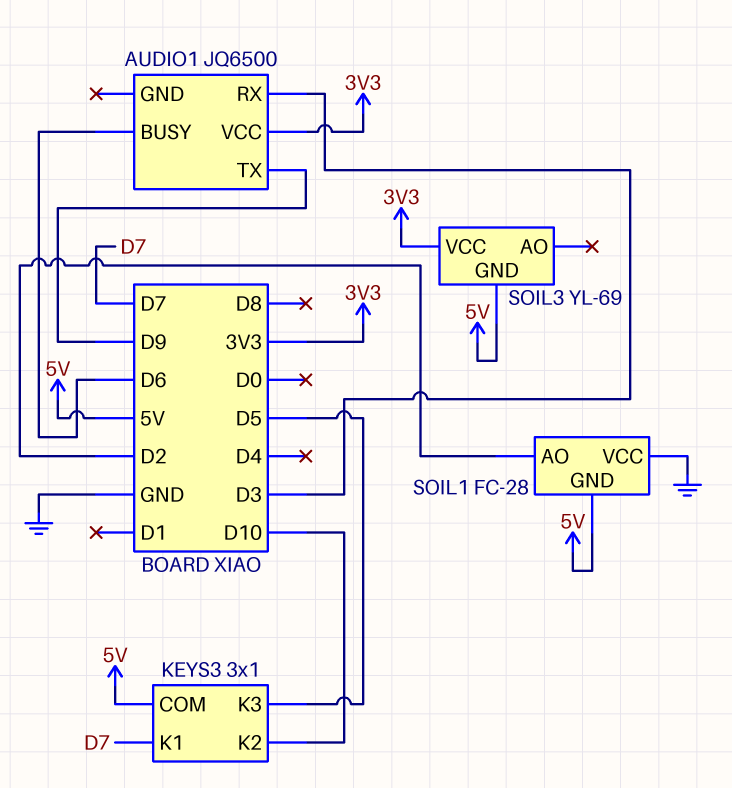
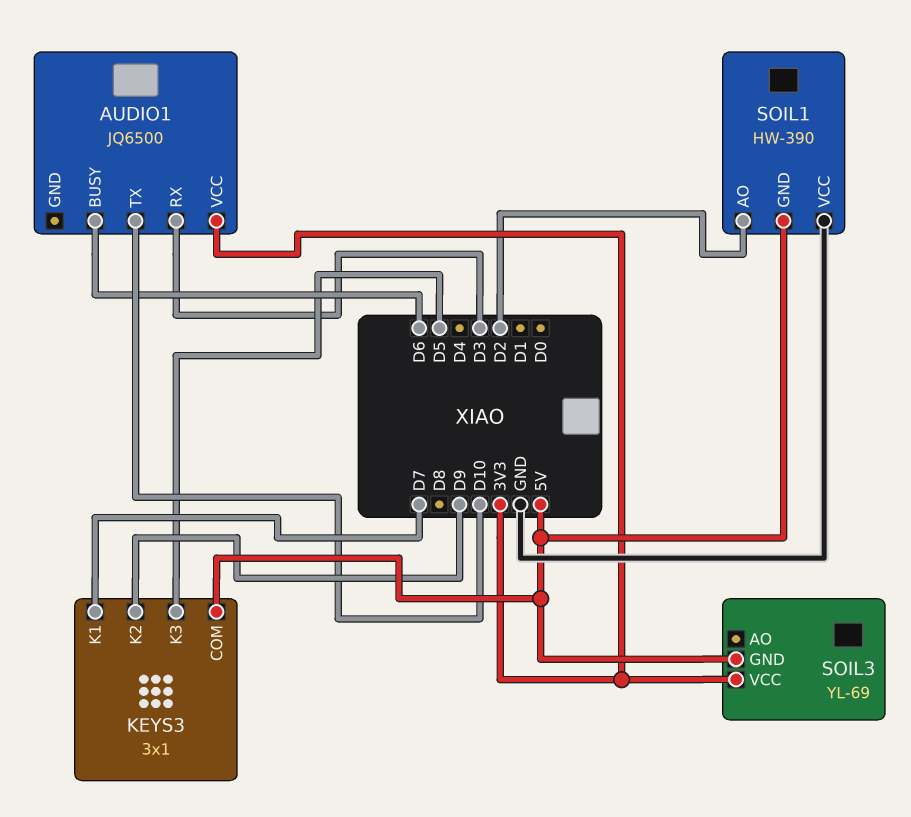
AUDIO1 pin TX: D9 -> D10
KEYS3 pin K2: D10 -> D9
SOIL1: FC-28 -> HW-390

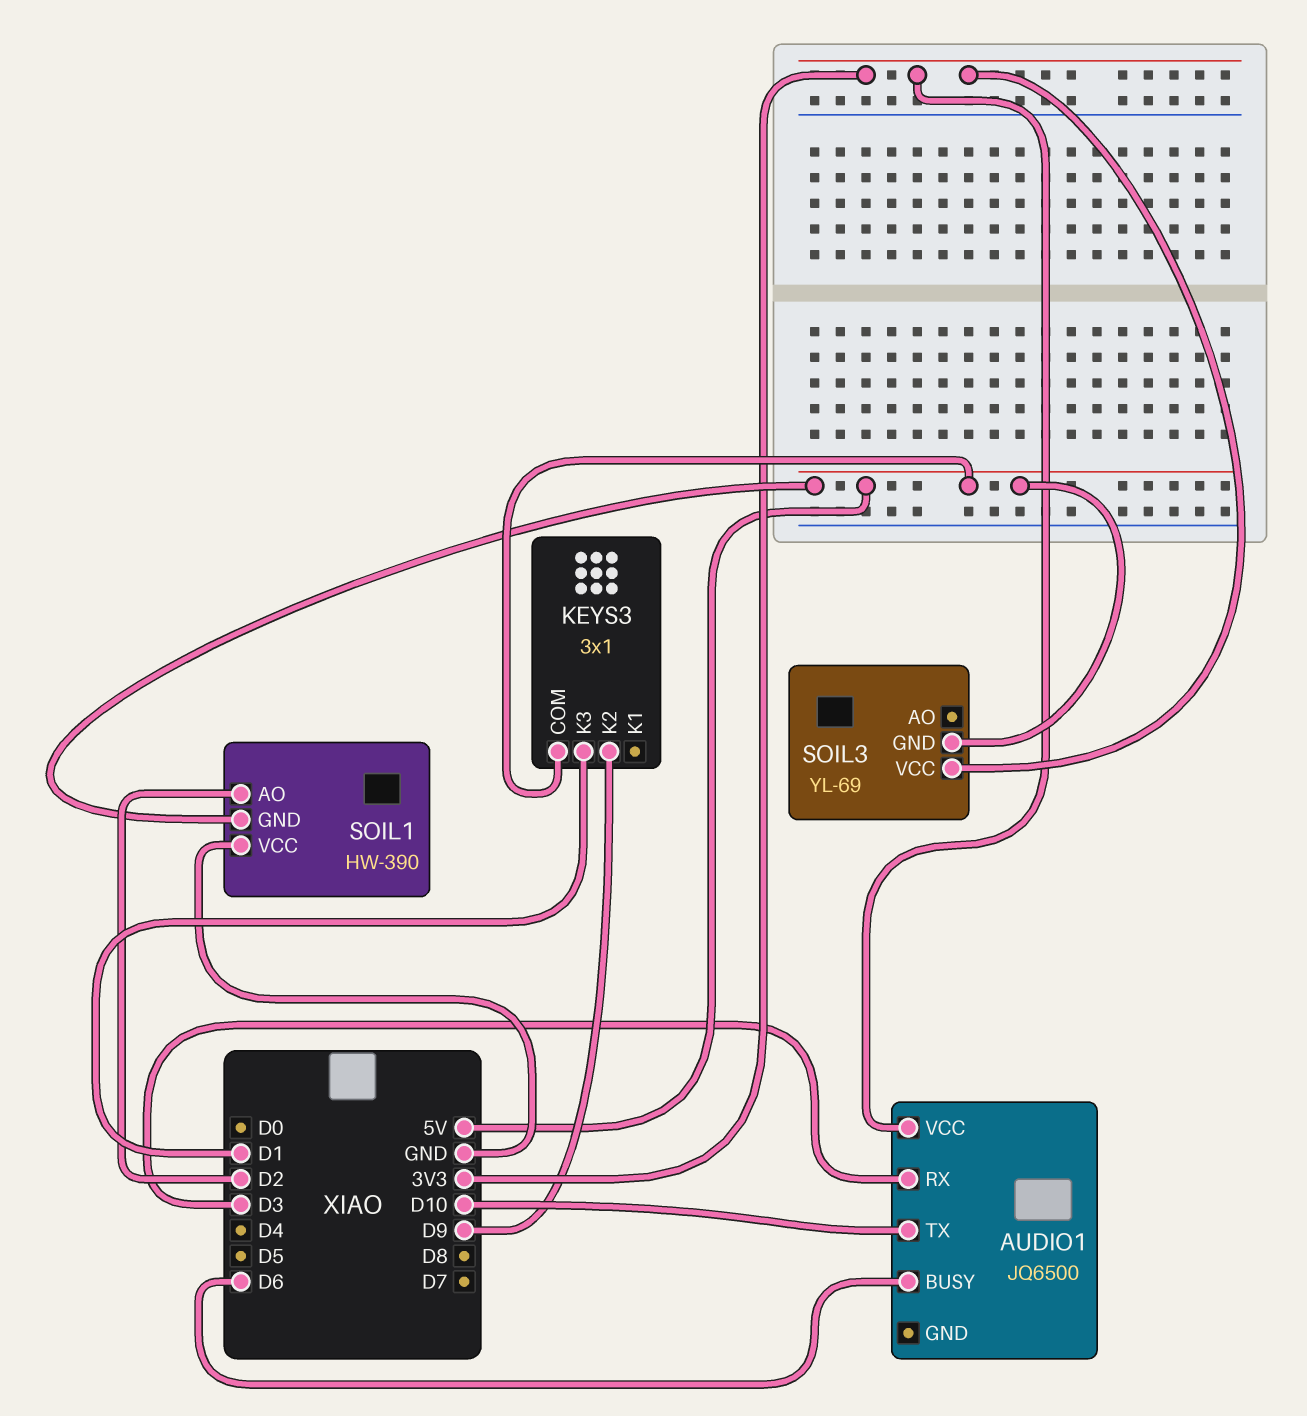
KEYS3 pin K1: D7 -> none
KEYS3 pin K3: D5 -> D1

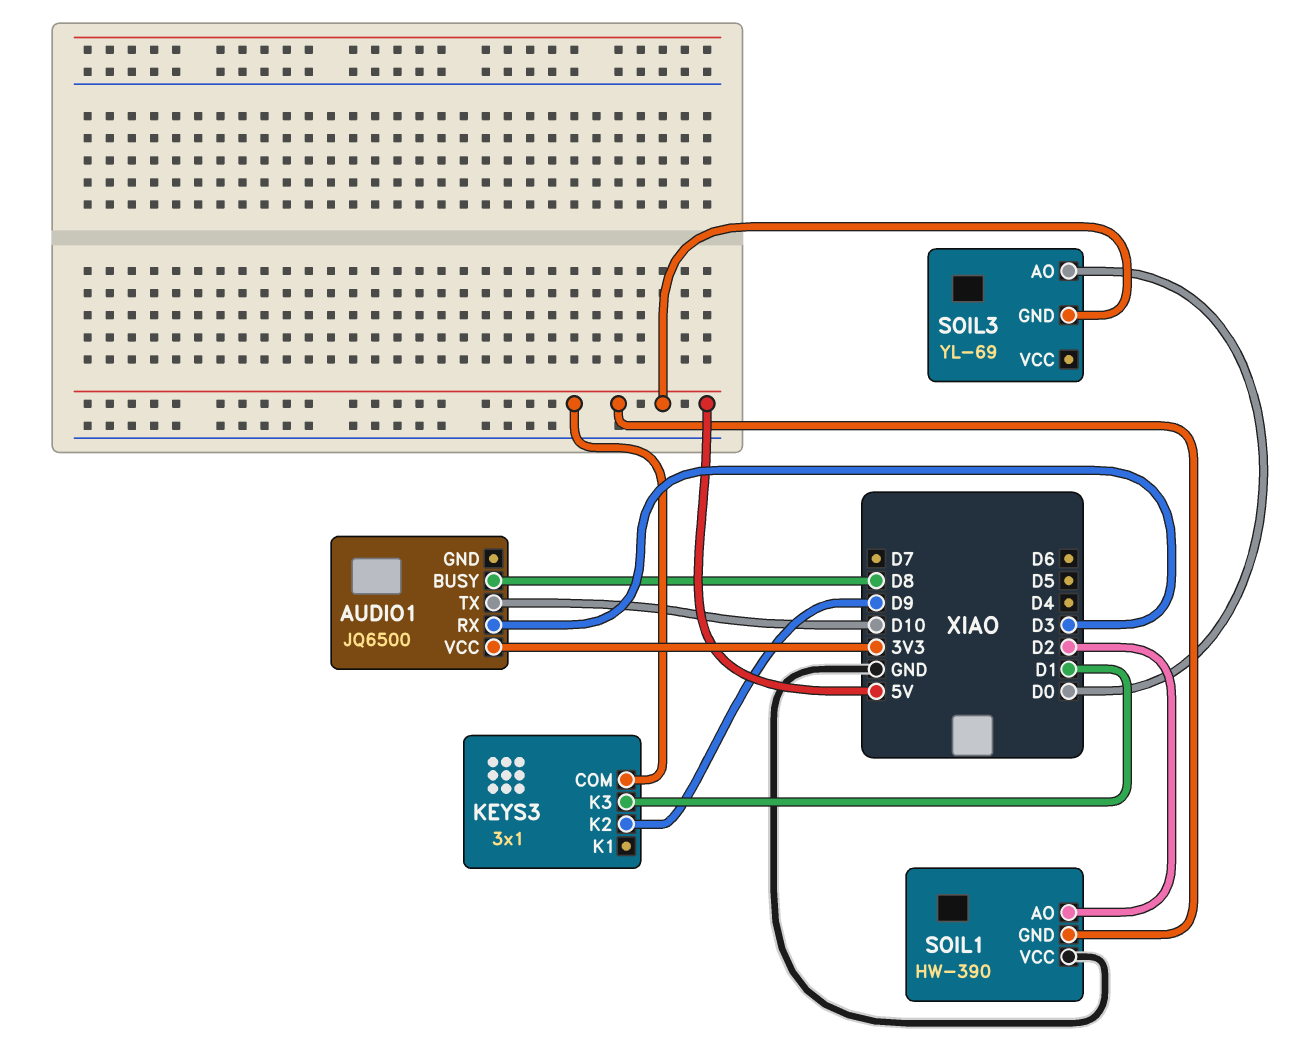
AUDIO1 pin BUSY: D6 -> D8
SOIL3 pin AO: none -> D0
SOIL3 pin VCC: 3V3 -> none

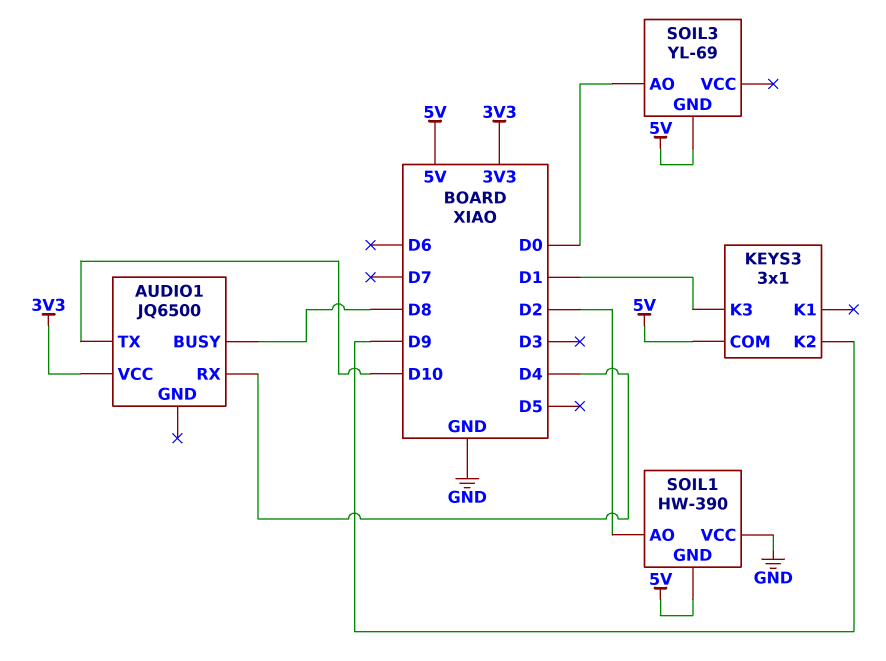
AUDIO1 pin RX: D3 -> D4

